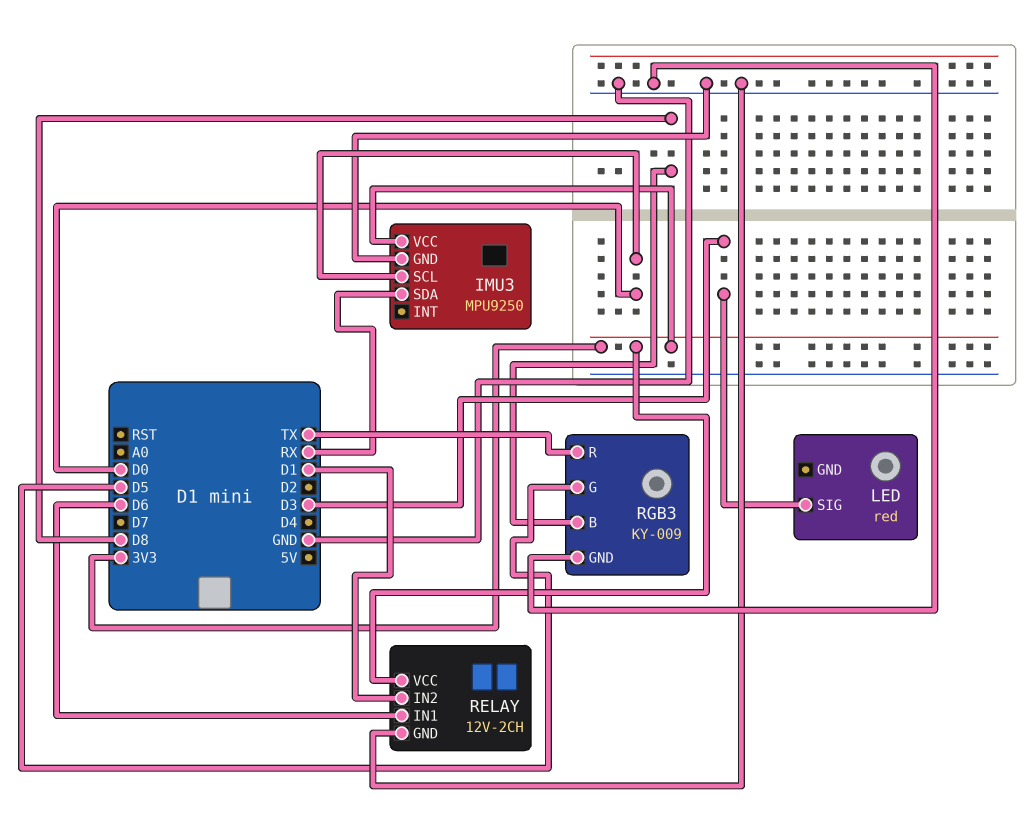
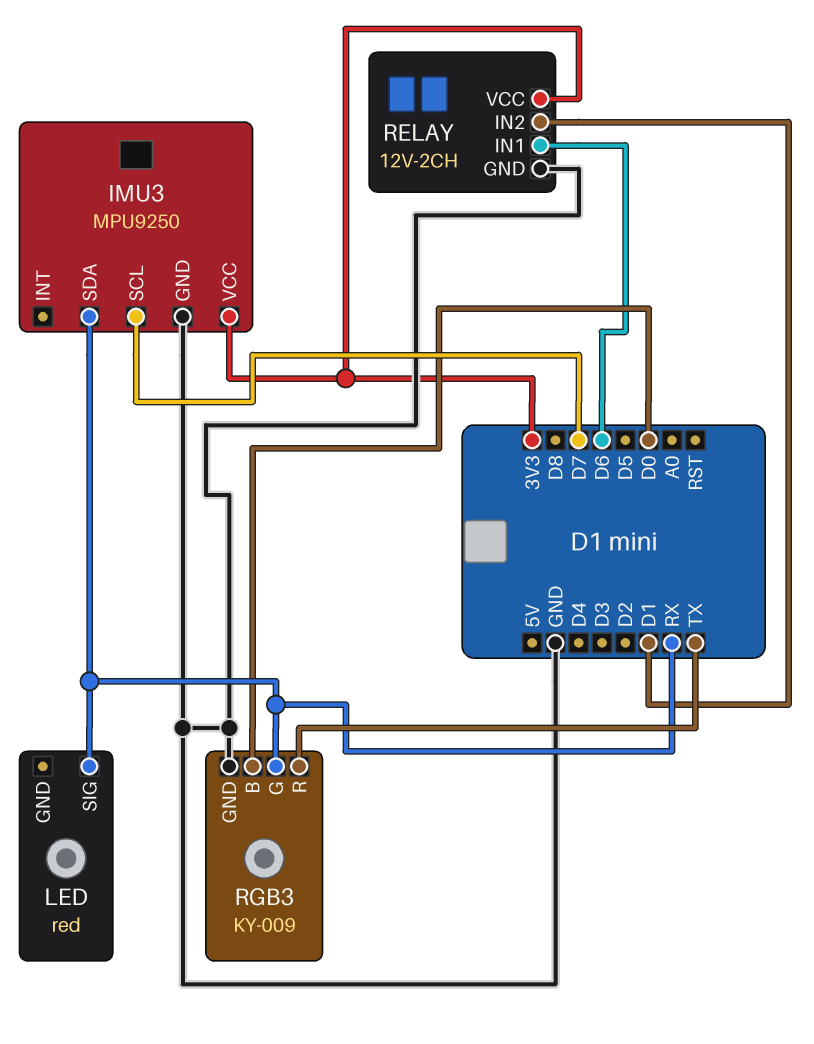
IMU3 pin SCL: D0 -> D7
LED pin SIG: D3 -> RX
RGB3 pin B: D8 -> D0
RGB3 pin G: D5 -> RX

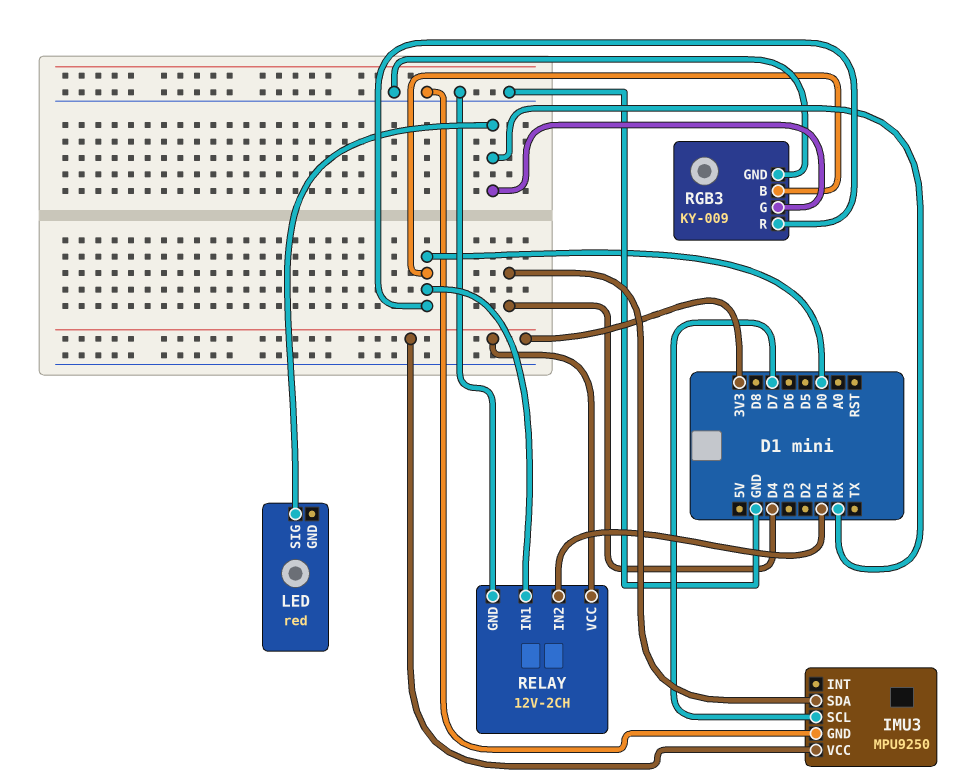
IMU3 pin SDA: RX -> D4
RELAY pin IN1: D6 -> D0
RGB3 pin R: TX -> D0

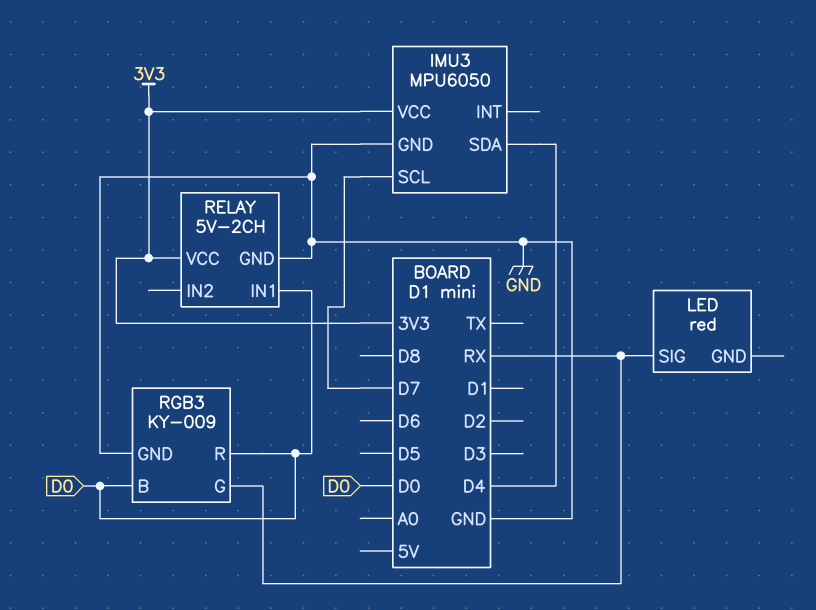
IMU3: MPU9250 -> MPU6050
RELAY: 12V-2CH -> 5V-2CH
RELAY pin IN2: D1 -> none

